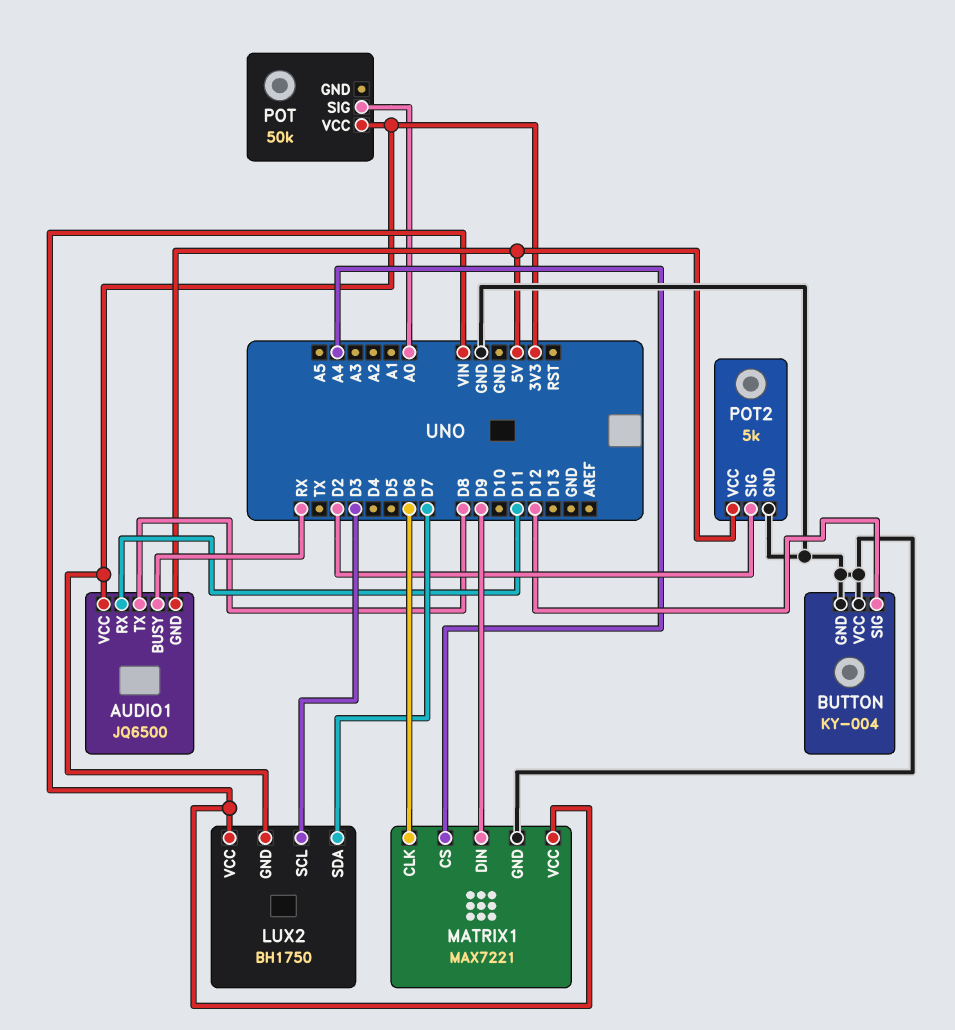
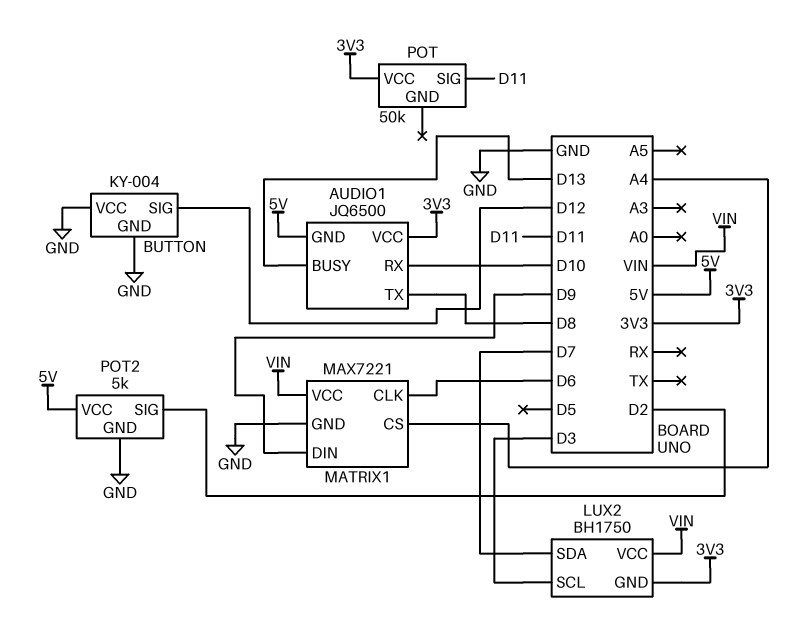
AUDIO1 pin BUSY: RX -> D13
AUDIO1 pin RX: D11 -> D10
POT pin SIG: A0 -> D11

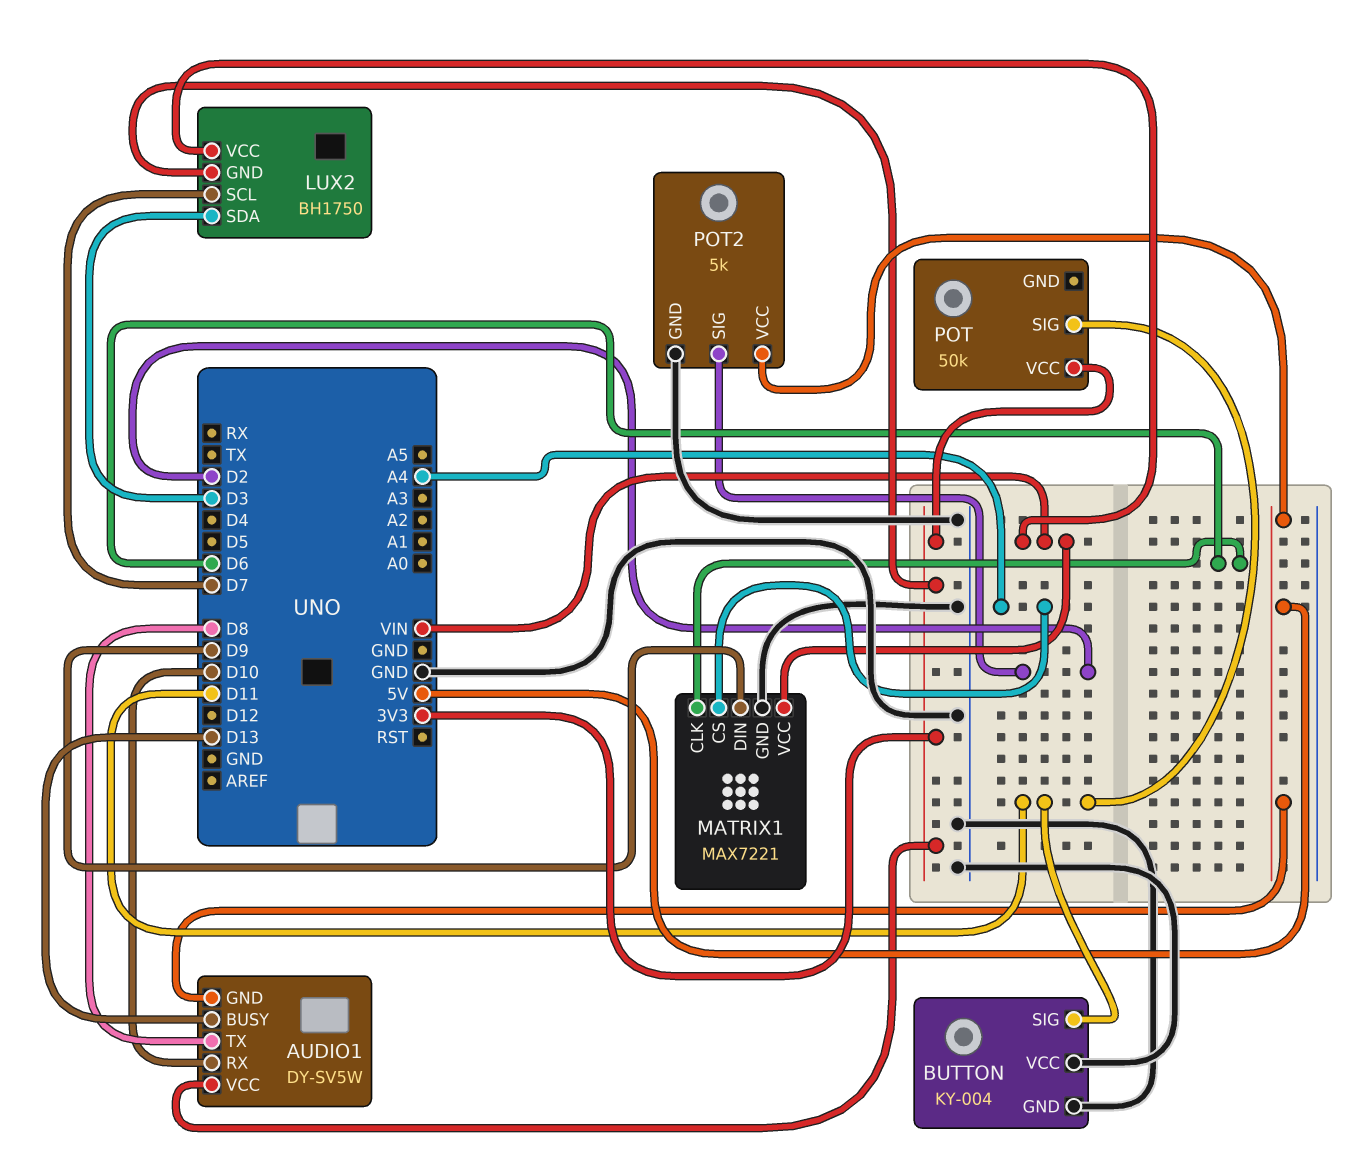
AUDIO1: JQ6500 -> DY-SV5W
BUTTON pin SIG: D12 -> D11
LUX2 pin SCL: D3 -> D7
LUX2 pin SDA: D7 -> D3

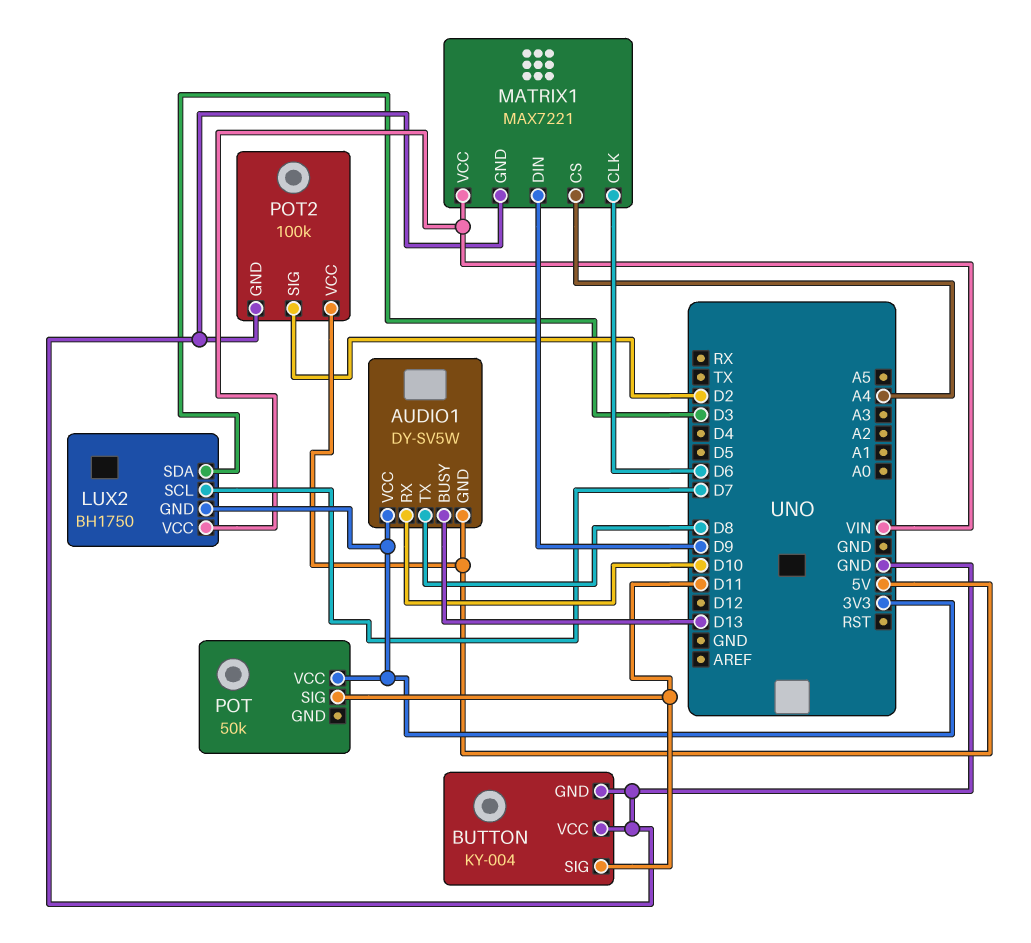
POT2: 5k -> 100k

